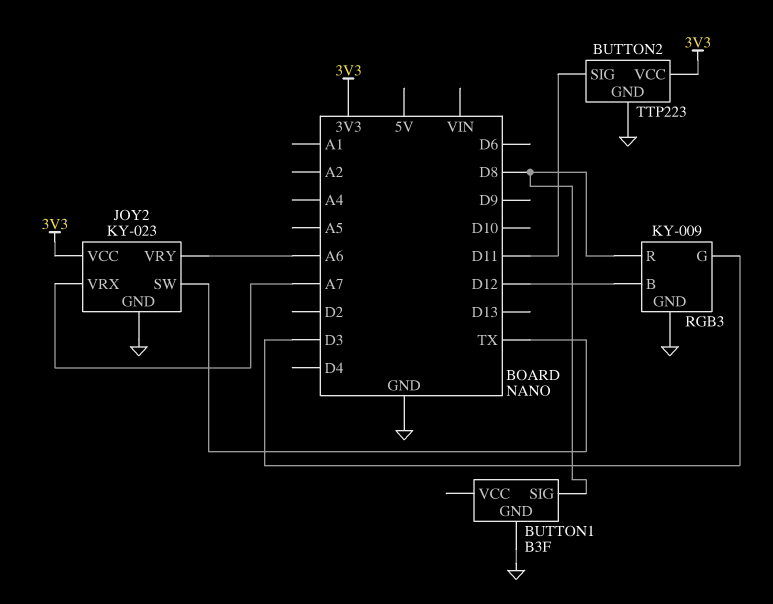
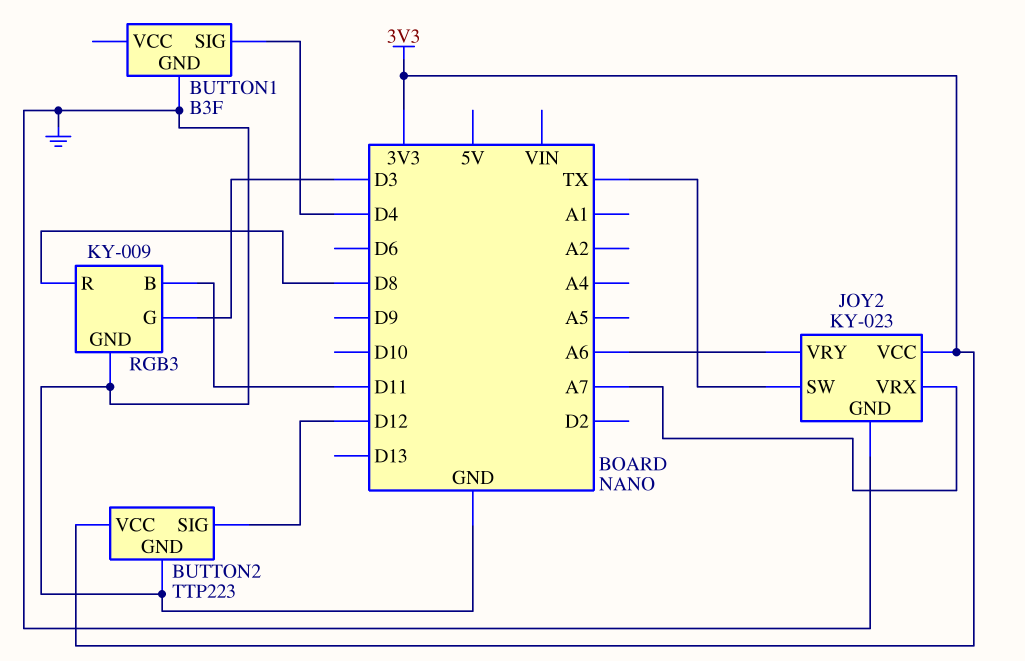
BUTTON1 pin SIG: D8 -> D4
BUTTON2 pin SIG: D11 -> D12
RGB3 pin B: D12 -> D11

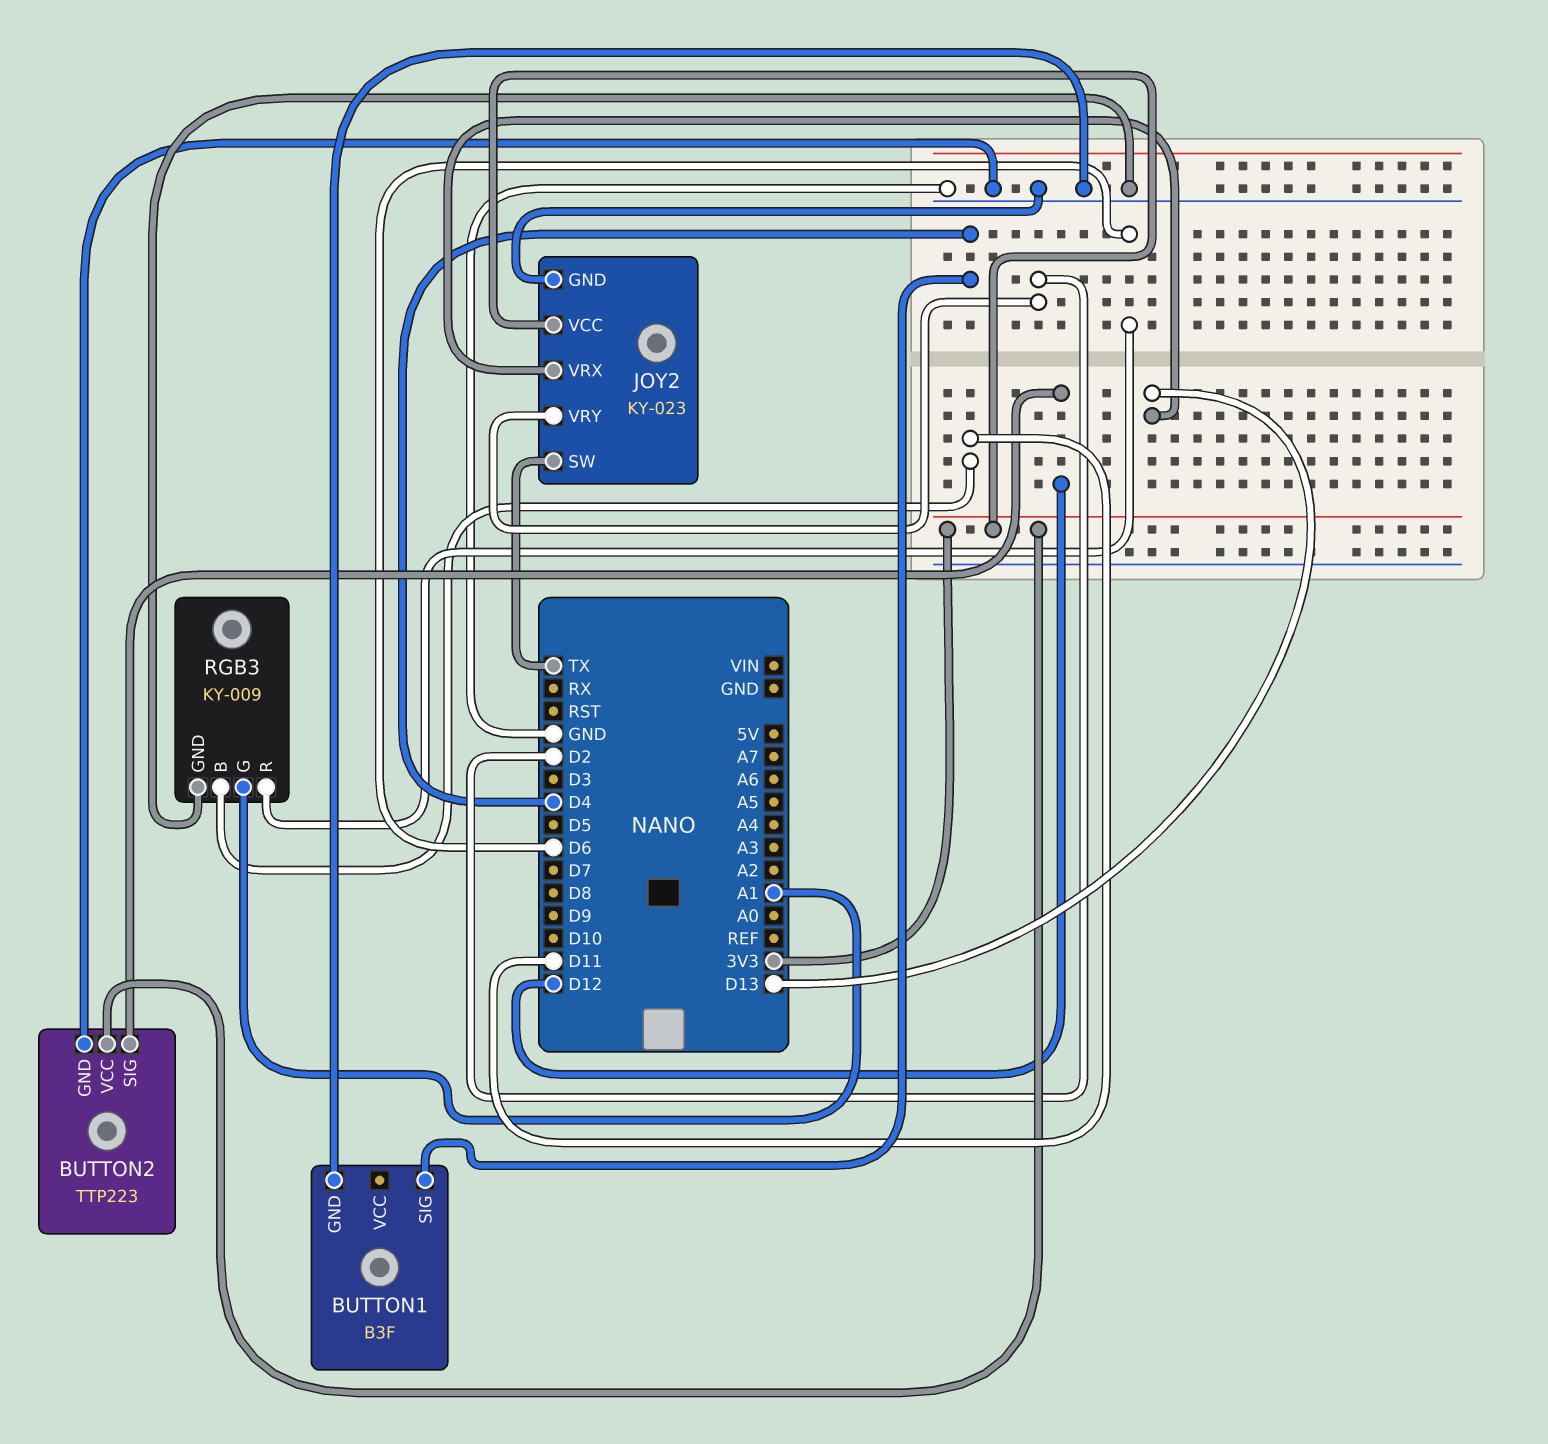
JOY2 pin VRX: A7 -> D13
JOY2 pin VRY: A6 -> D2
RGB3 pin G: D3 -> A1
RGB3 pin R: D8 -> D6

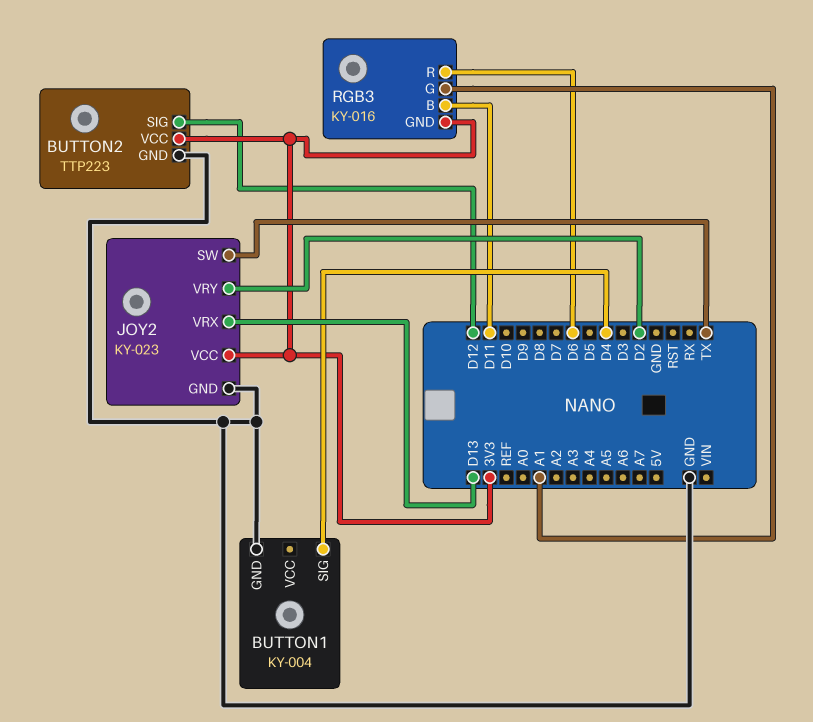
BUTTON1: B3F -> KY-004
RGB3: KY-009 -> KY-016
RGB3 pin GND: GND -> 3V3

